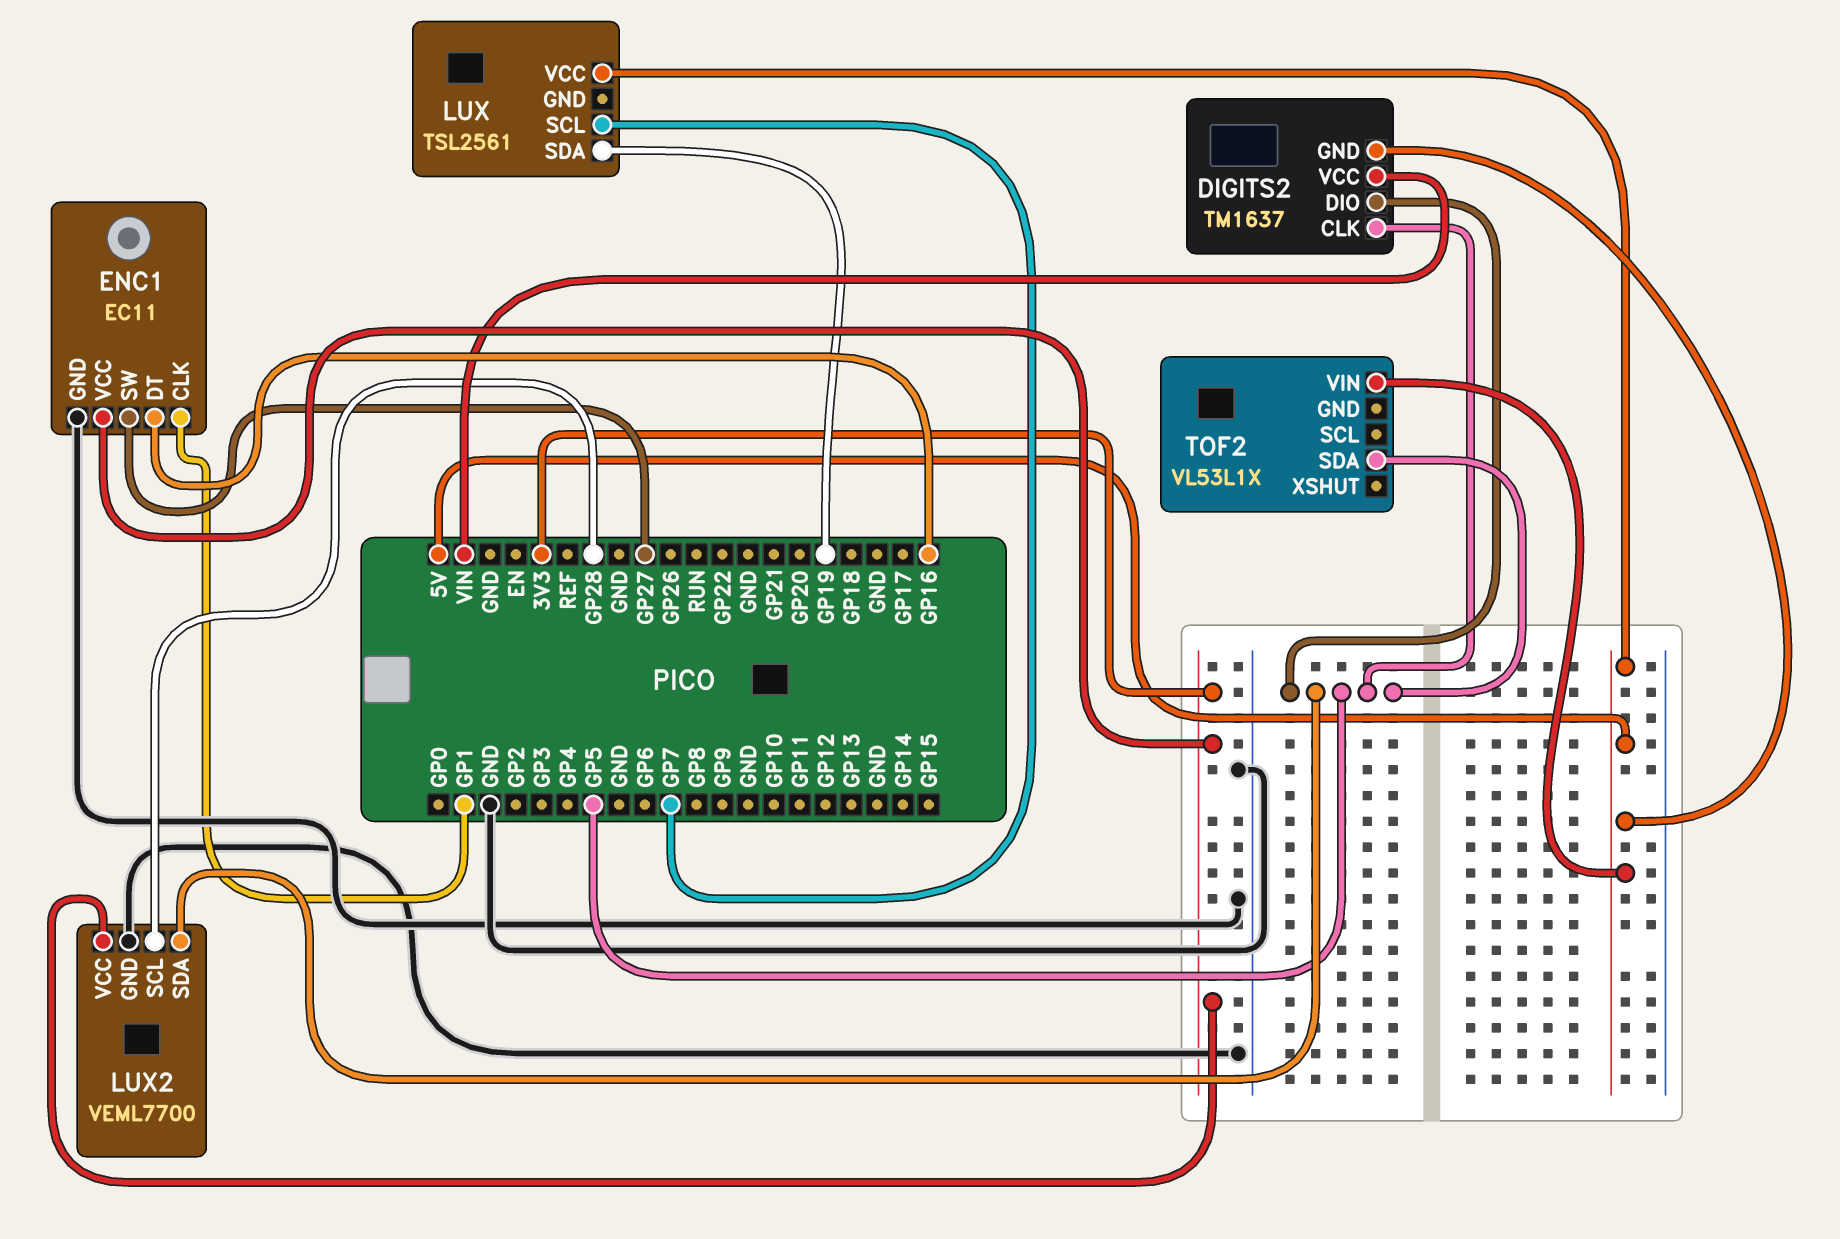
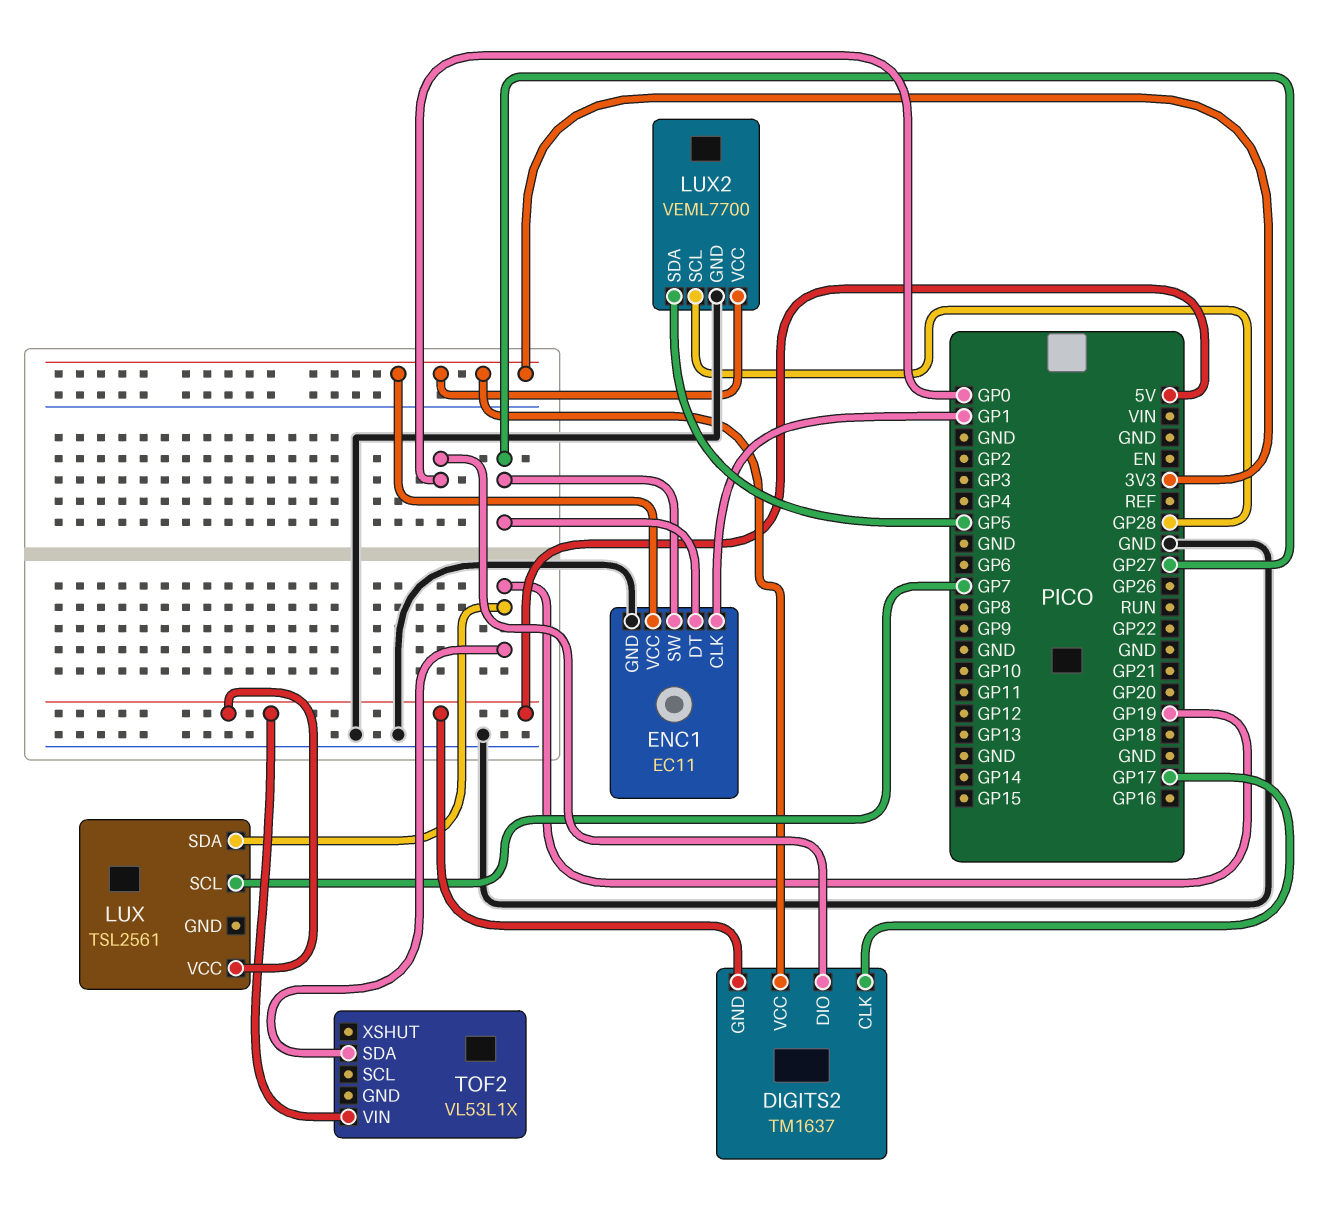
DIGITS2 pin CLK: GP5 -> GP17
DIGITS2 pin DIO: GP5 -> GP0
DIGITS2 pin VCC: VIN -> 3V3
ENC1 pin DT: GP16 -> GP27
TOF2 pin SDA: GP5 -> GP19

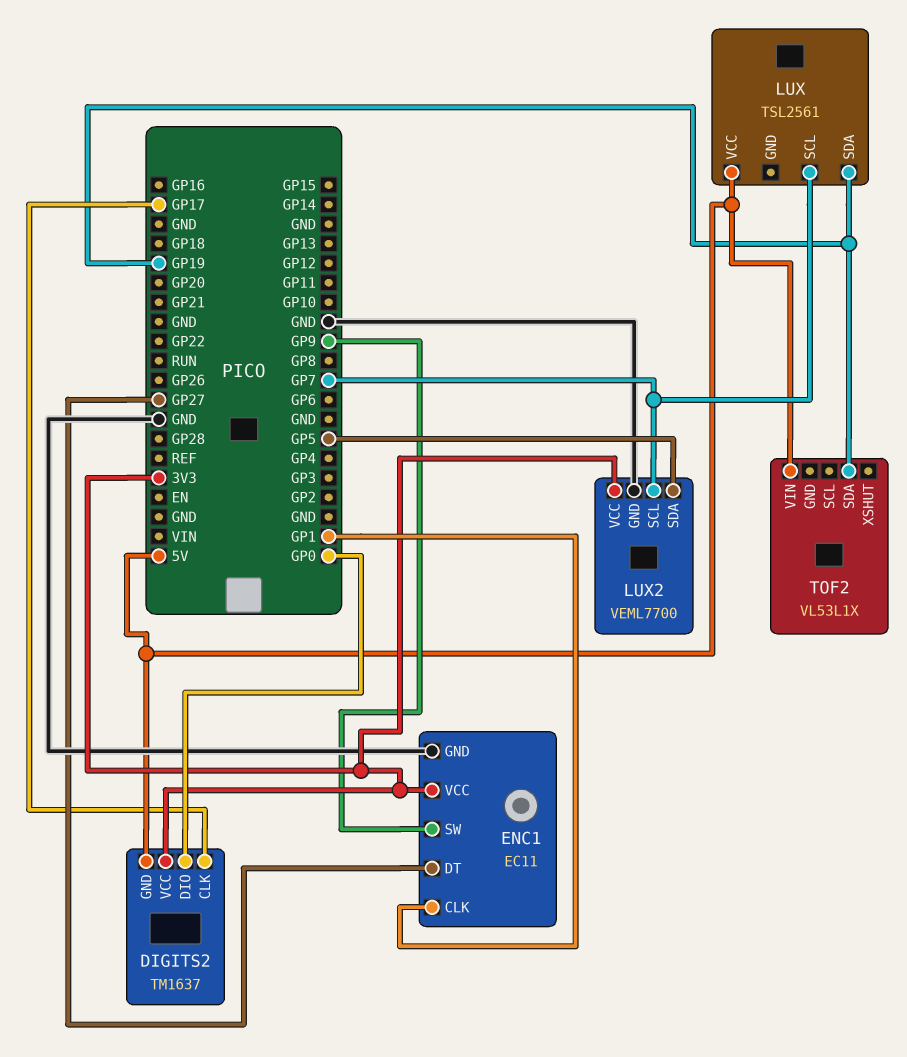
ENC1 pin SW: GP27 -> GP9
LUX2 pin SCL: GP28 -> GP7

